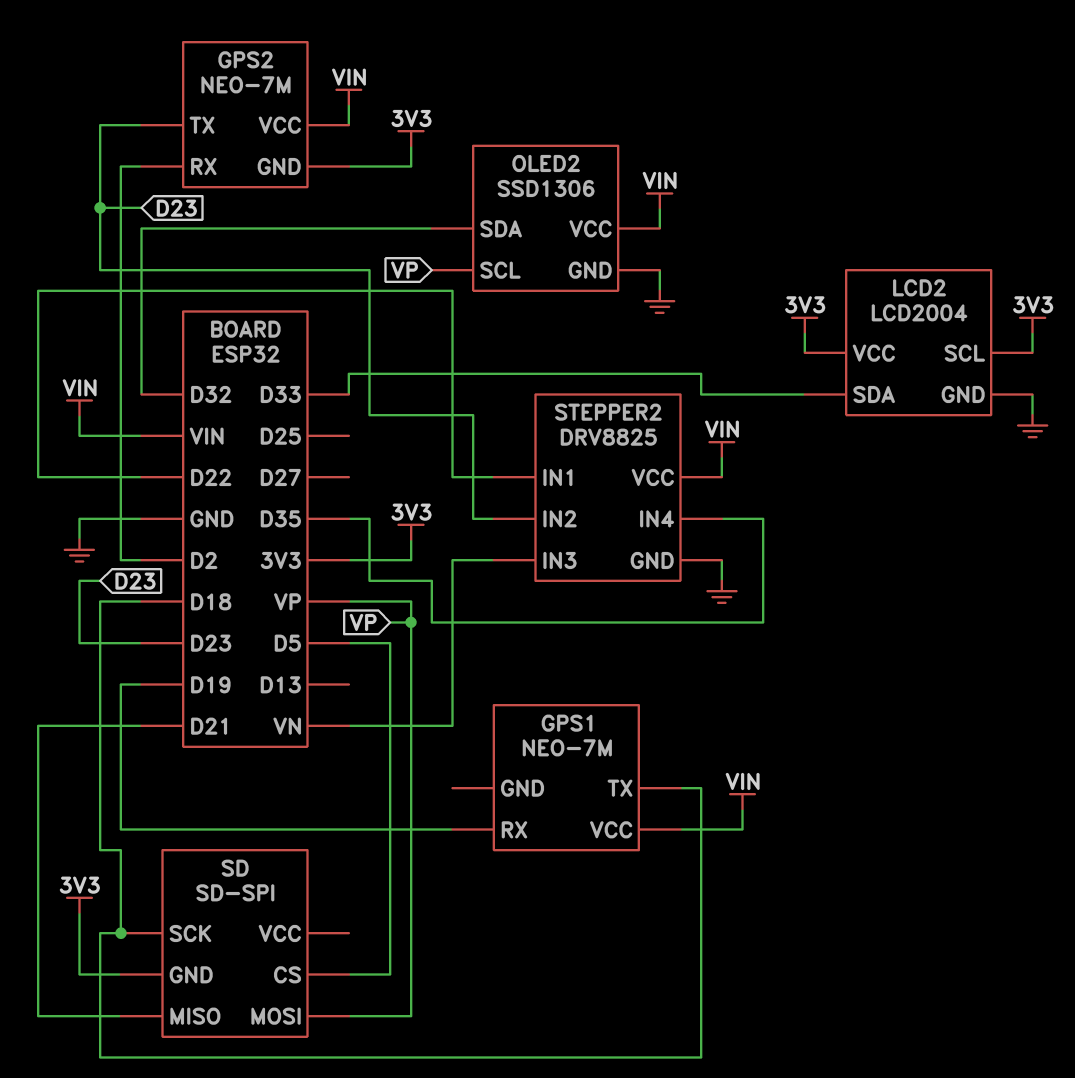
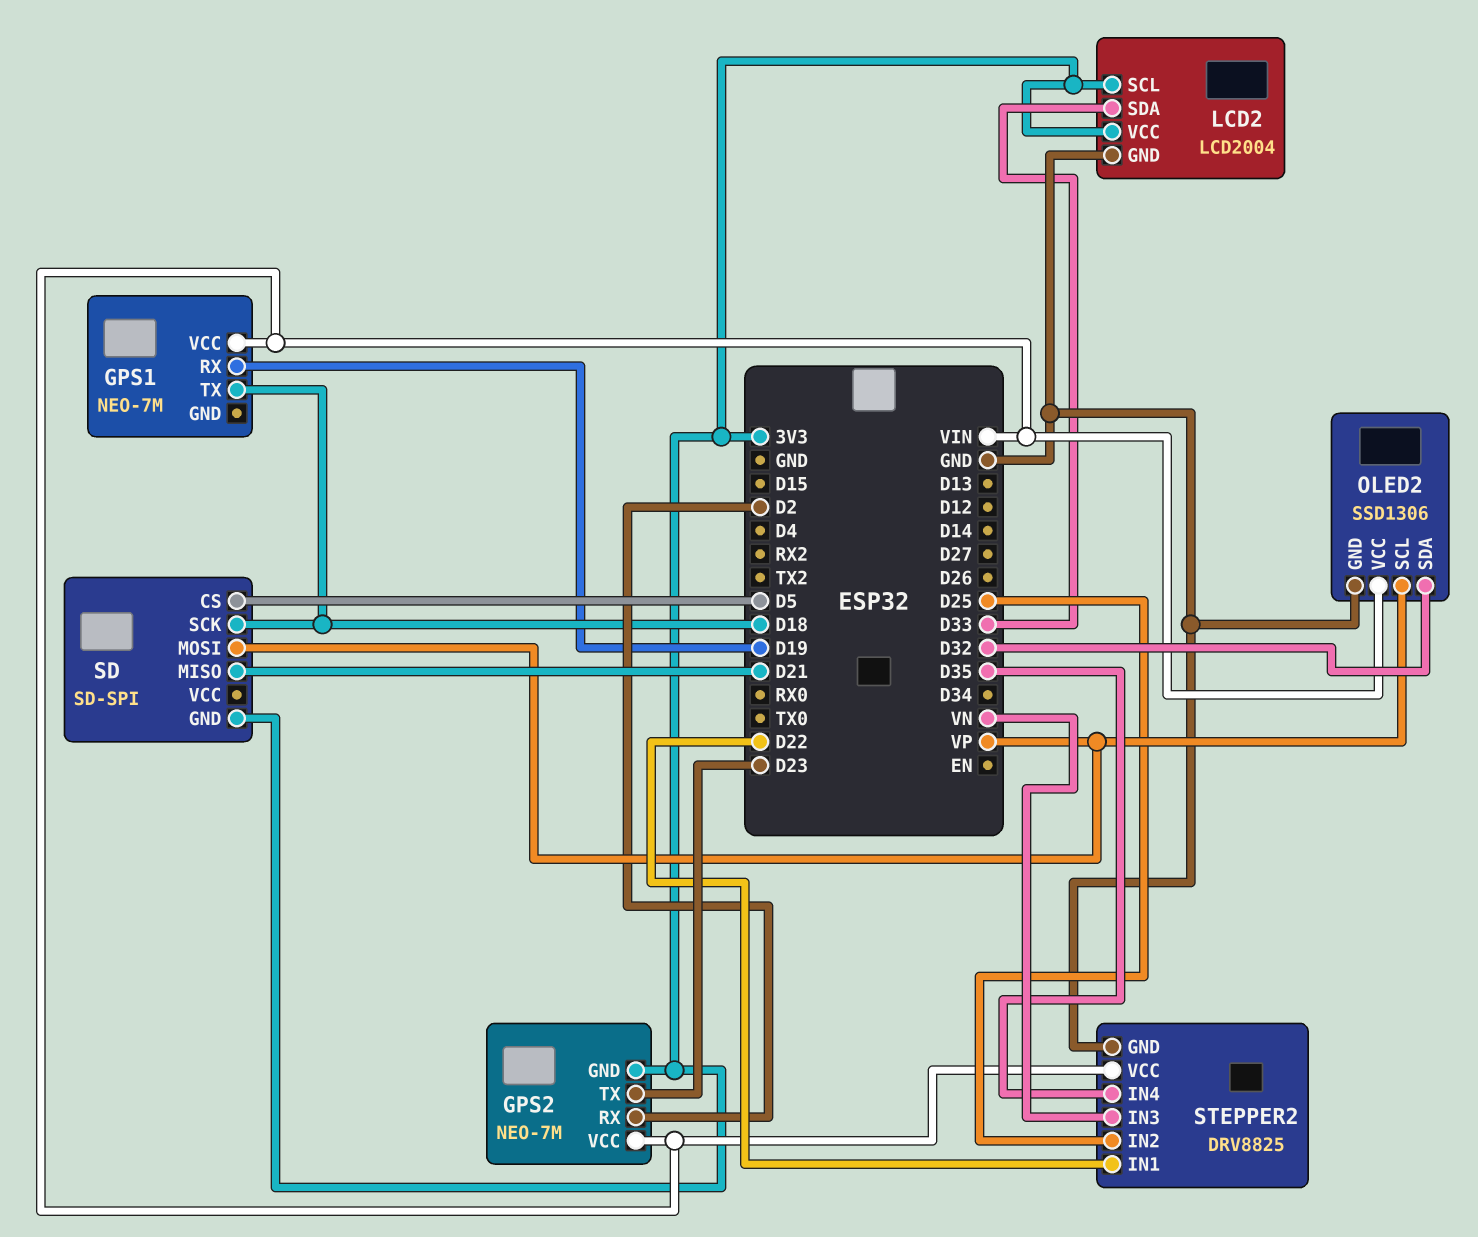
STEPPER2 pin IN2: D23 -> D25

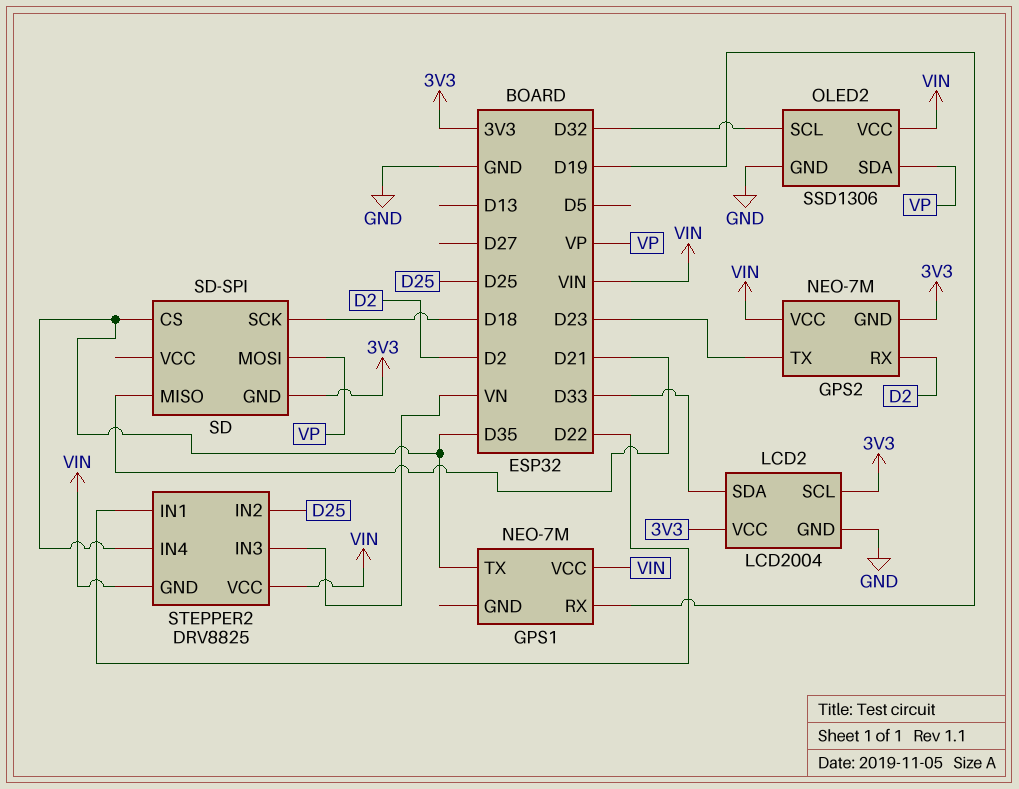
GPS1 pin TX: D18 -> D35
OLED2 pin SCL: VP -> D32
OLED2 pin SDA: D32 -> VP
SD pin CS: D5 -> D35
STEPPER2 pin GND: GND -> VIN

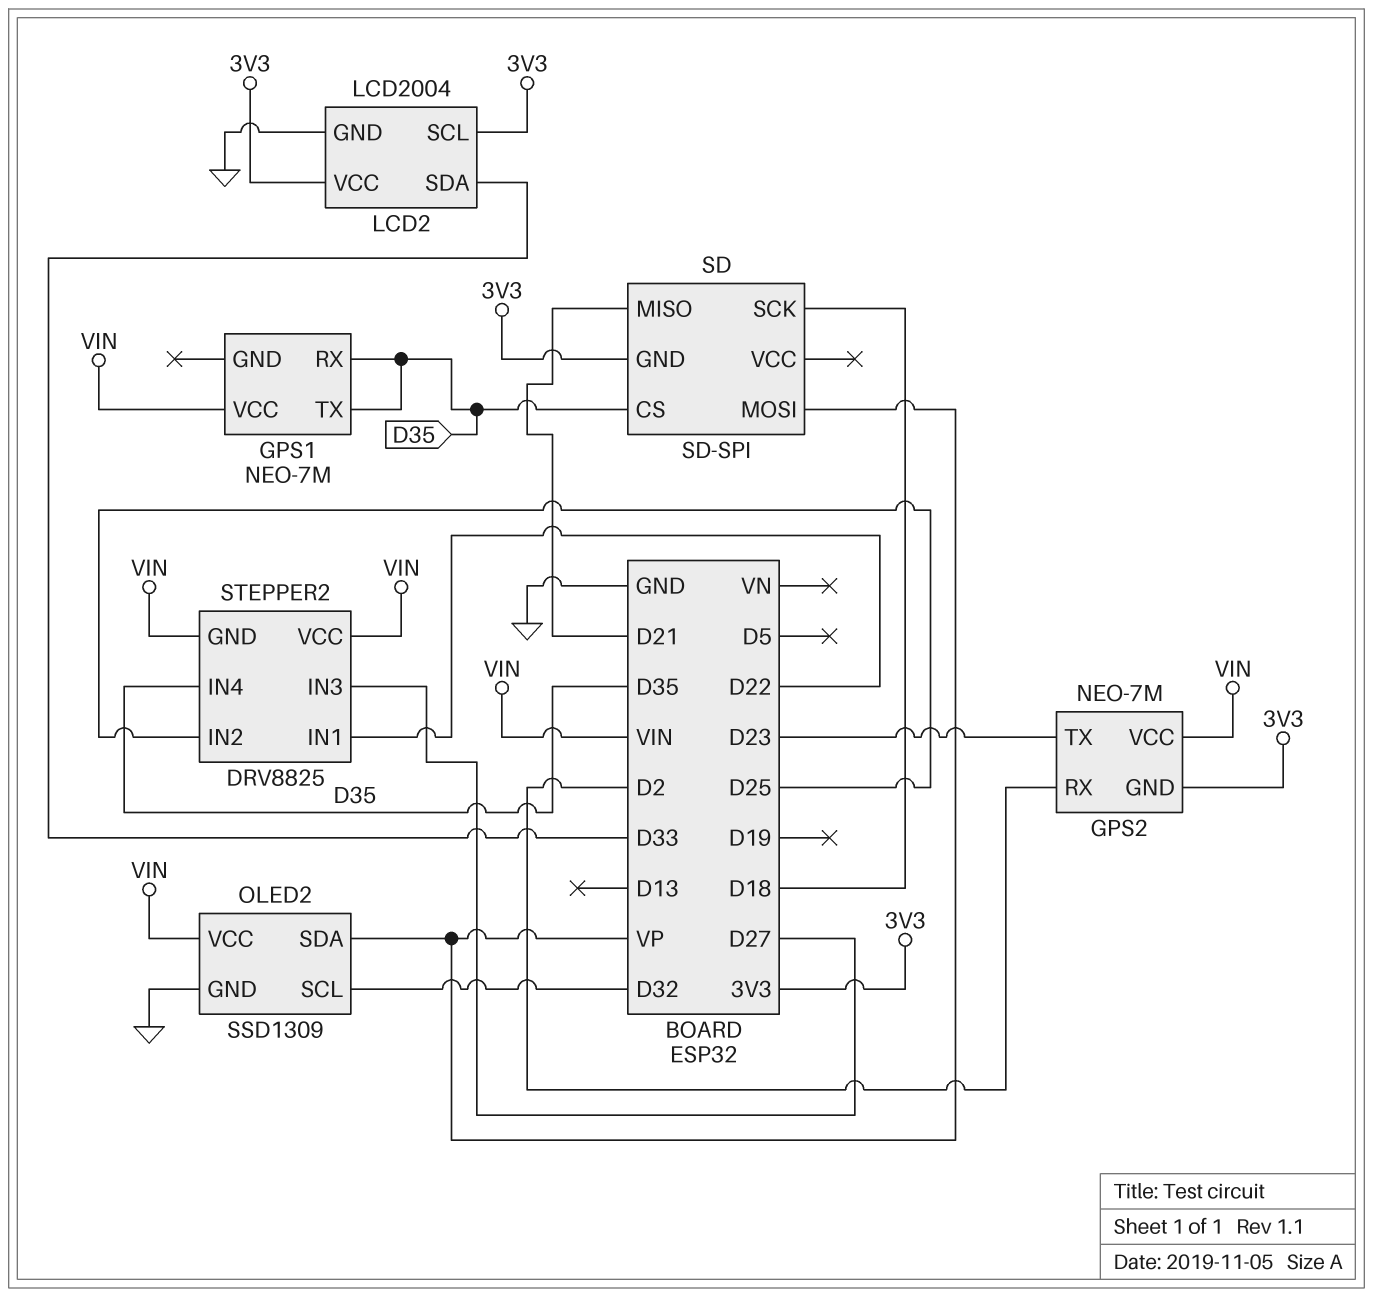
GPS1 pin RX: D19 -> D35
OLED2: SSD1306 -> SSD1309
STEPPER2 pin IN3: VN -> D27

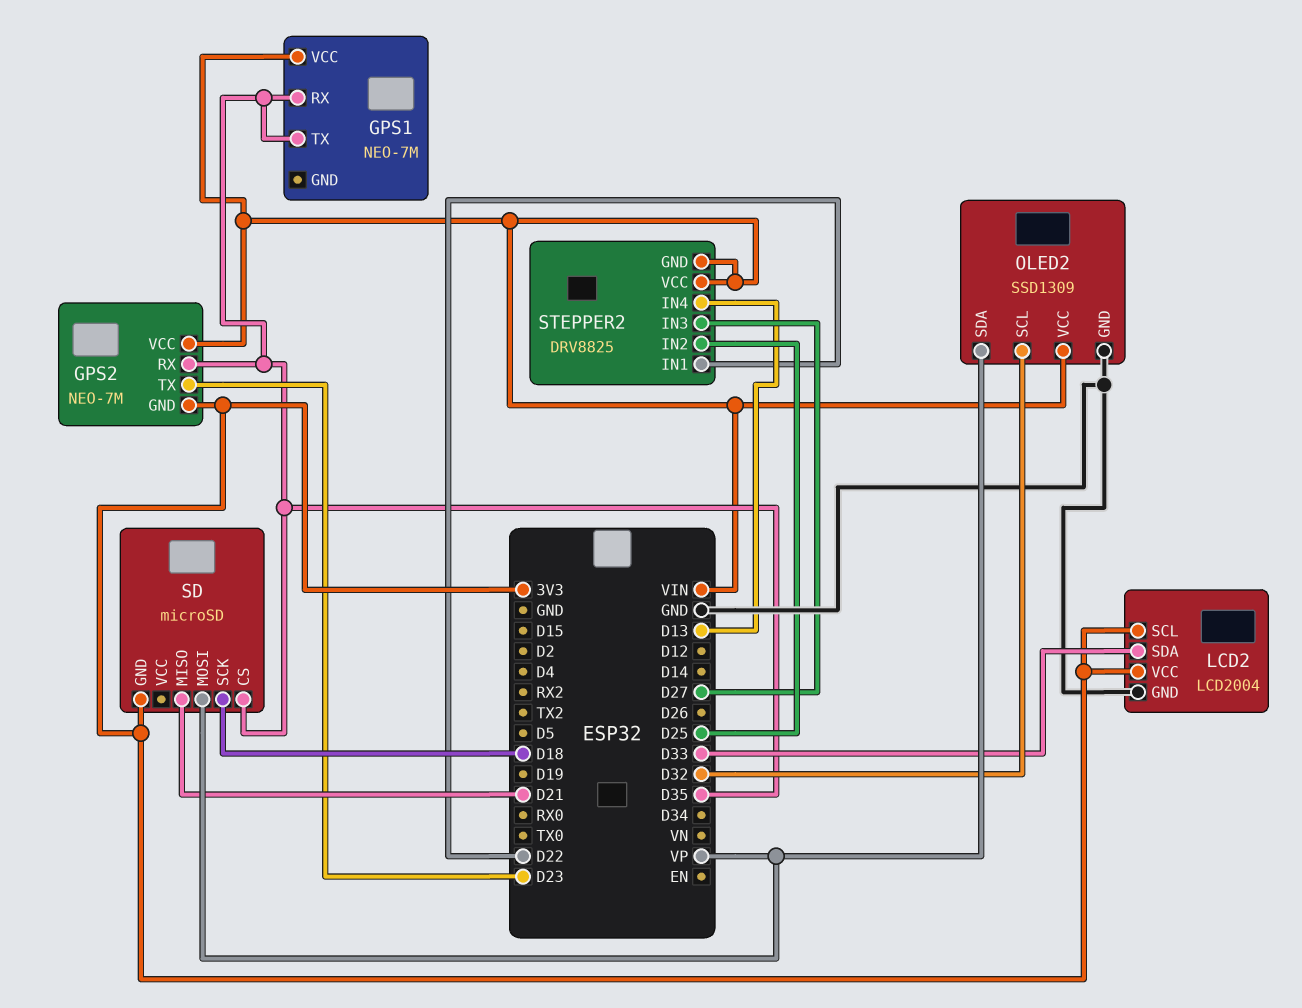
GPS2 pin RX: D2 -> D35
SD: SD-SPI -> microSD
STEPPER2 pin IN4: D35 -> D13

